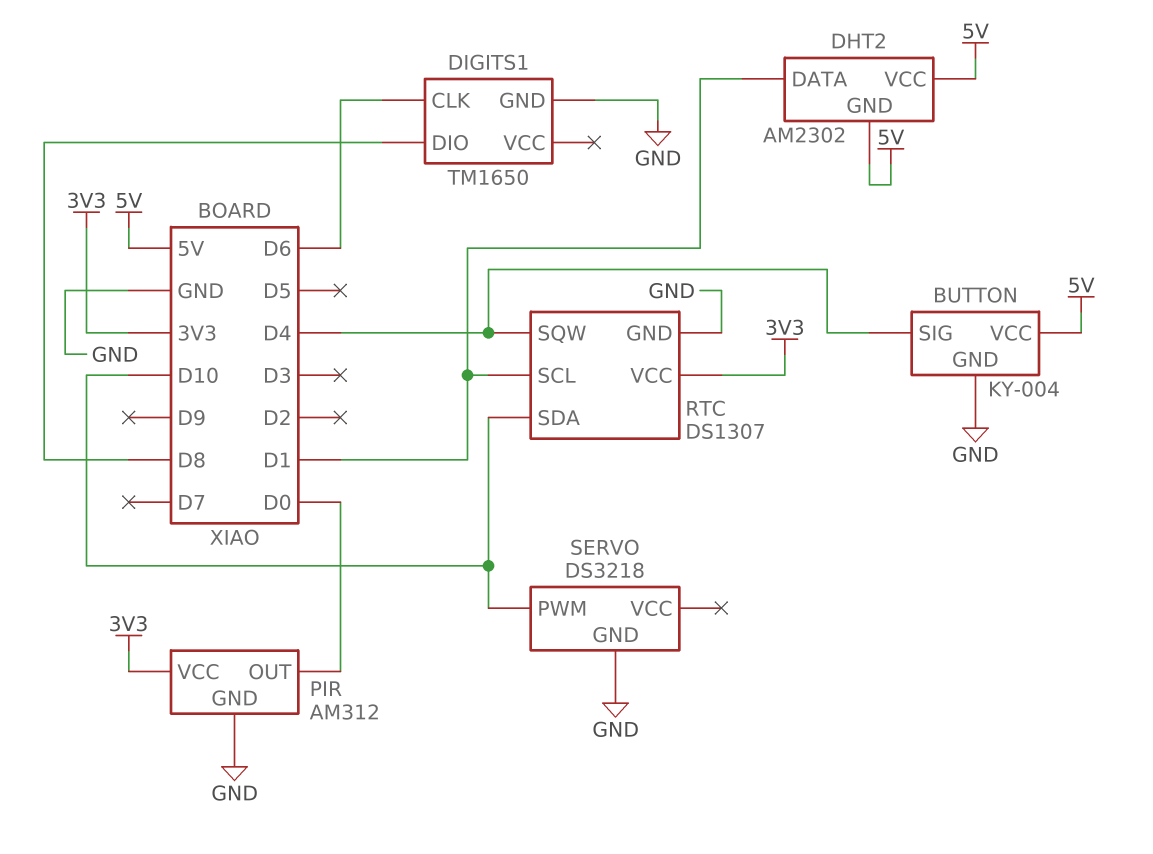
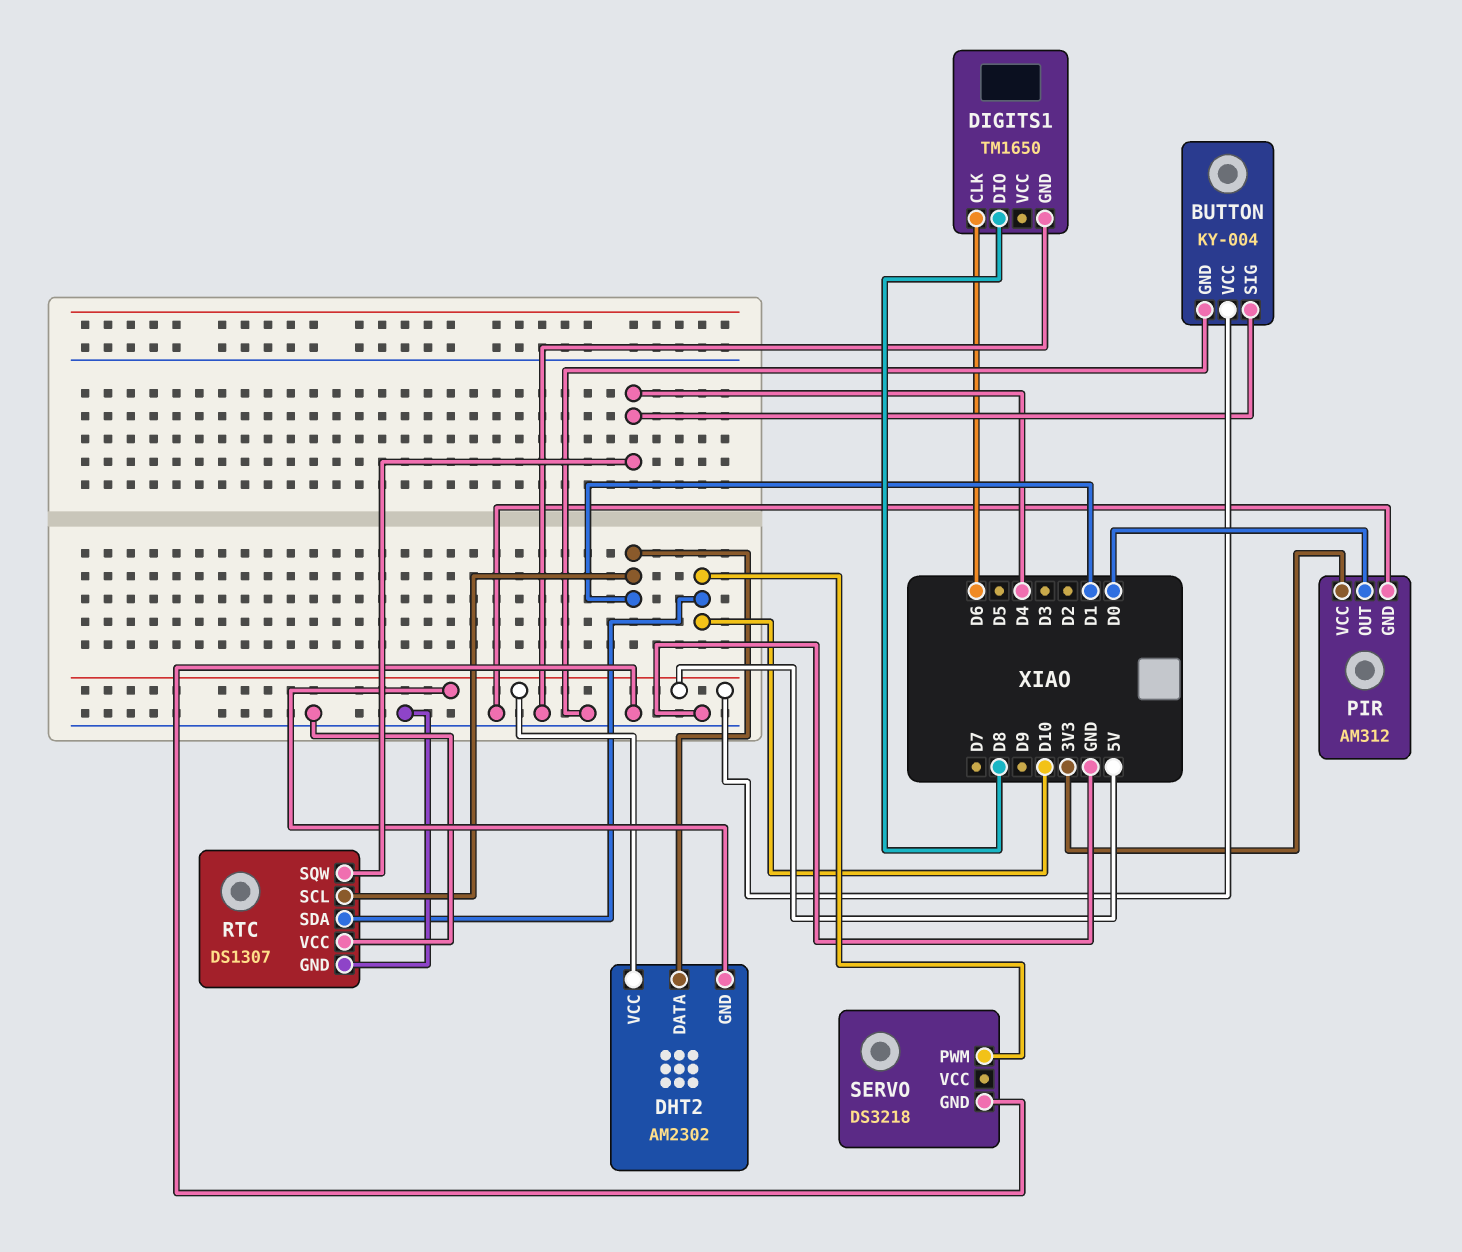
RTC pin VCC: 3V3 -> GND

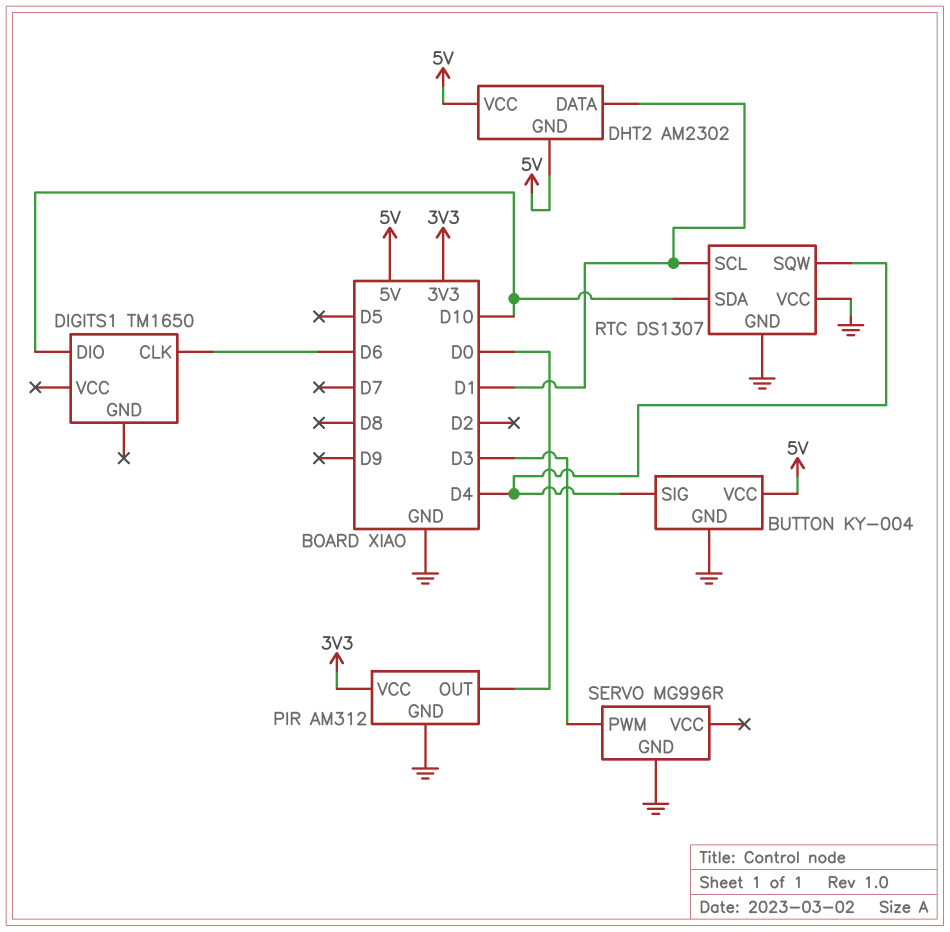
DIGITS1 pin DIO: D8 -> D10
DIGITS1 pin GND: GND -> none
SERVO: DS3218 -> MG996R
SERVO pin PWM: D10 -> D3

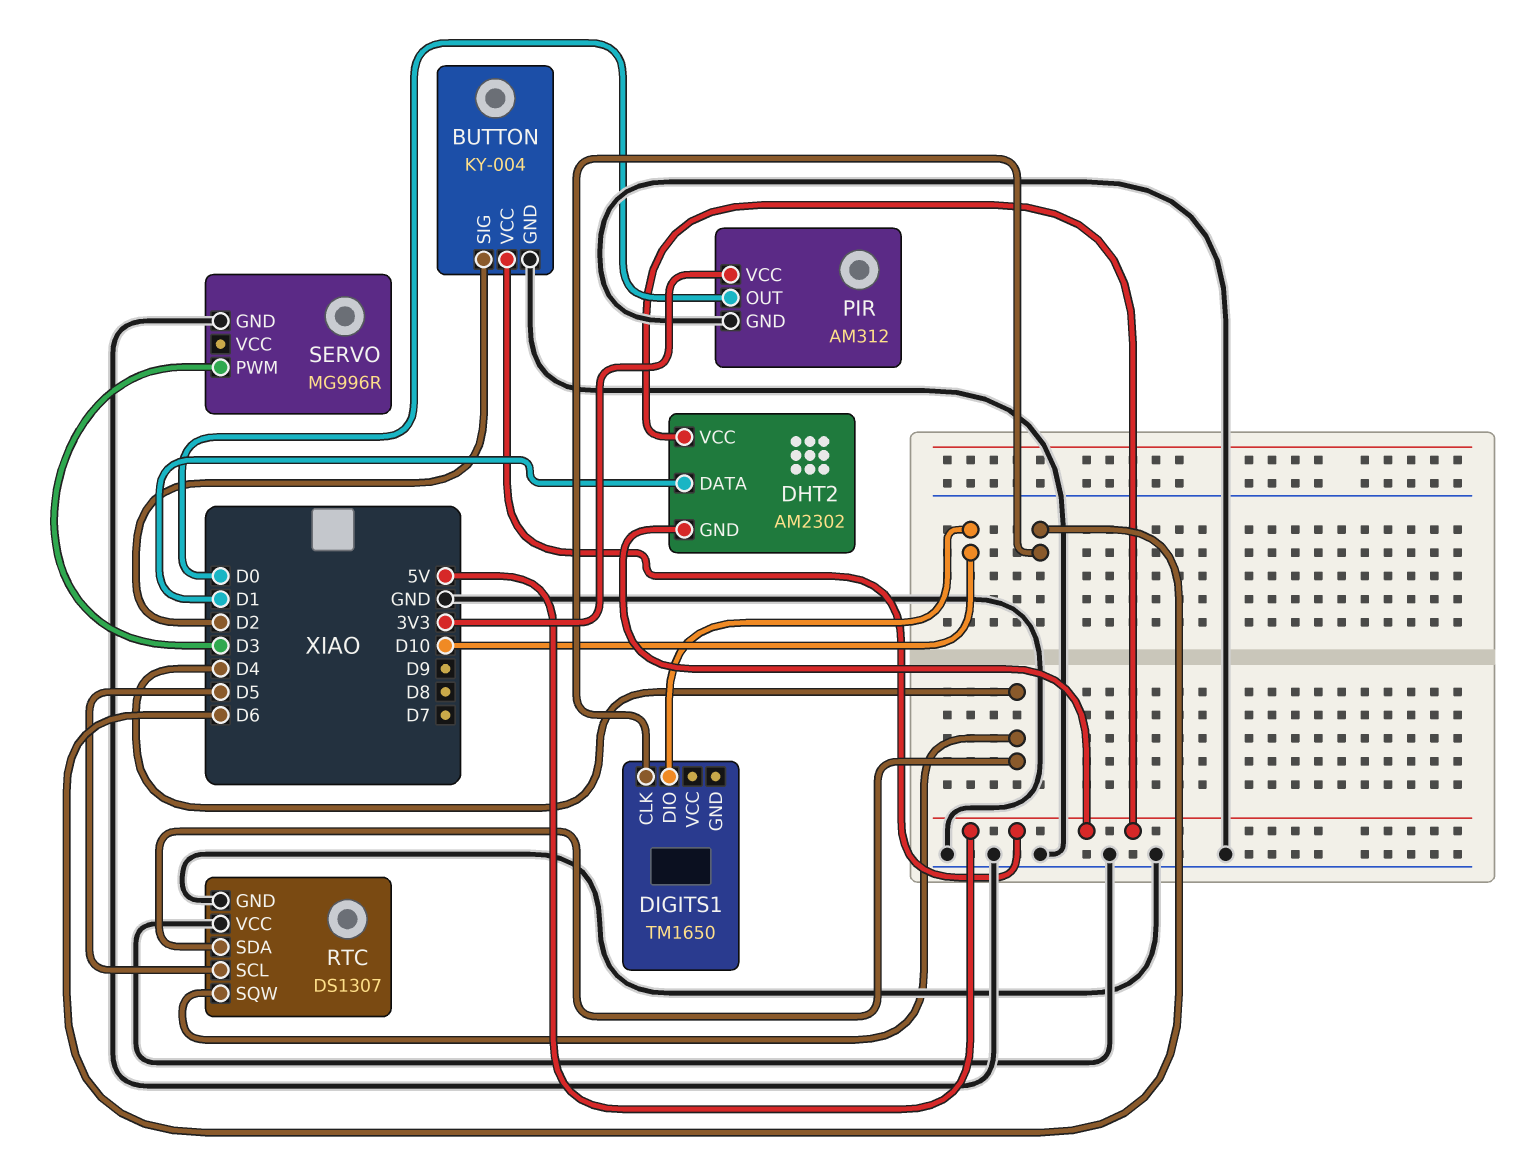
BUTTON pin SIG: D4 -> D2
RTC pin SCL: D1 -> D5
RTC pin SDA: D10 -> D4

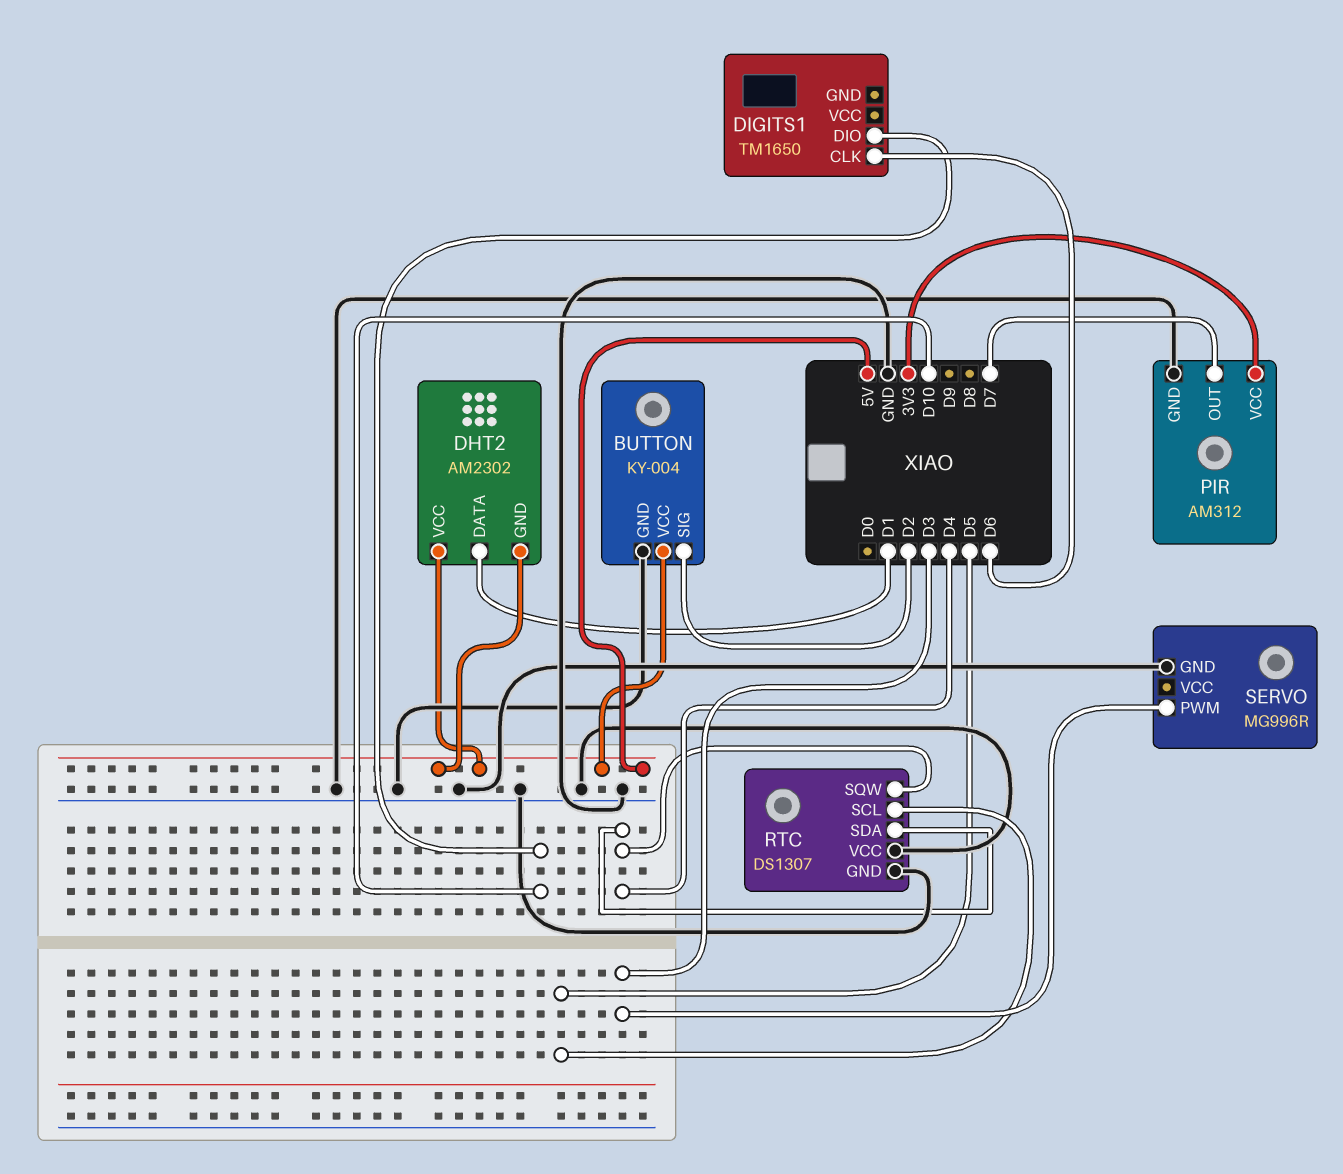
PIR pin OUT: D0 -> D7

